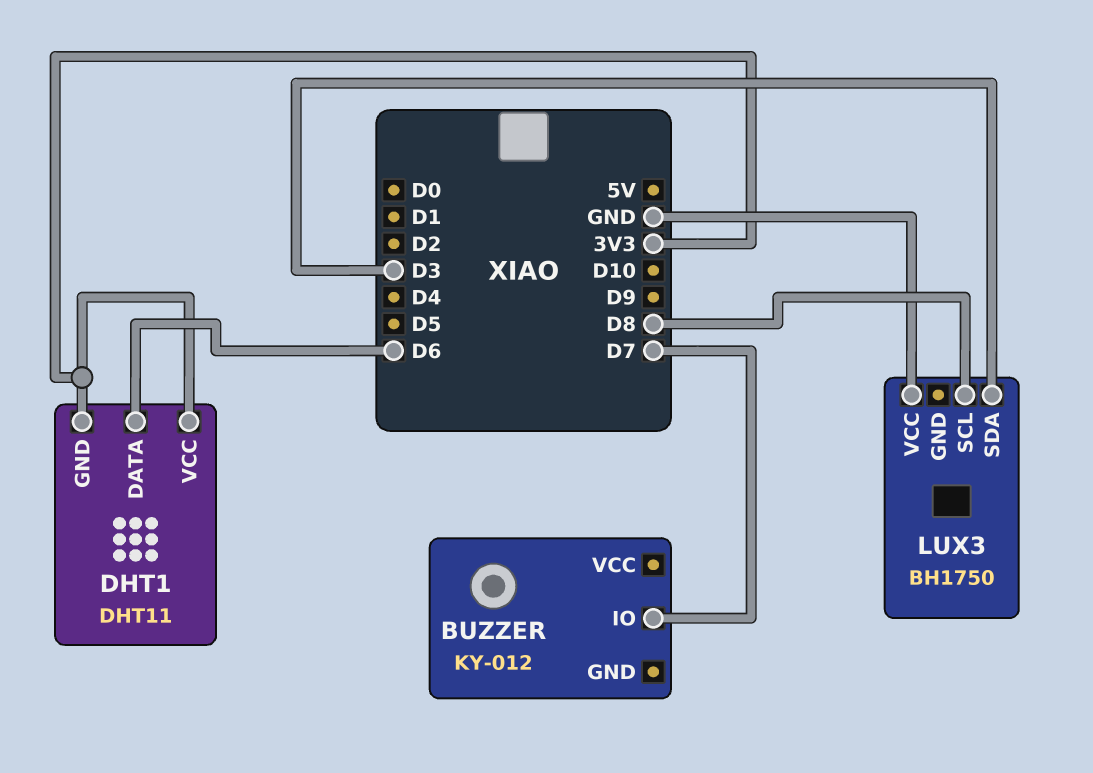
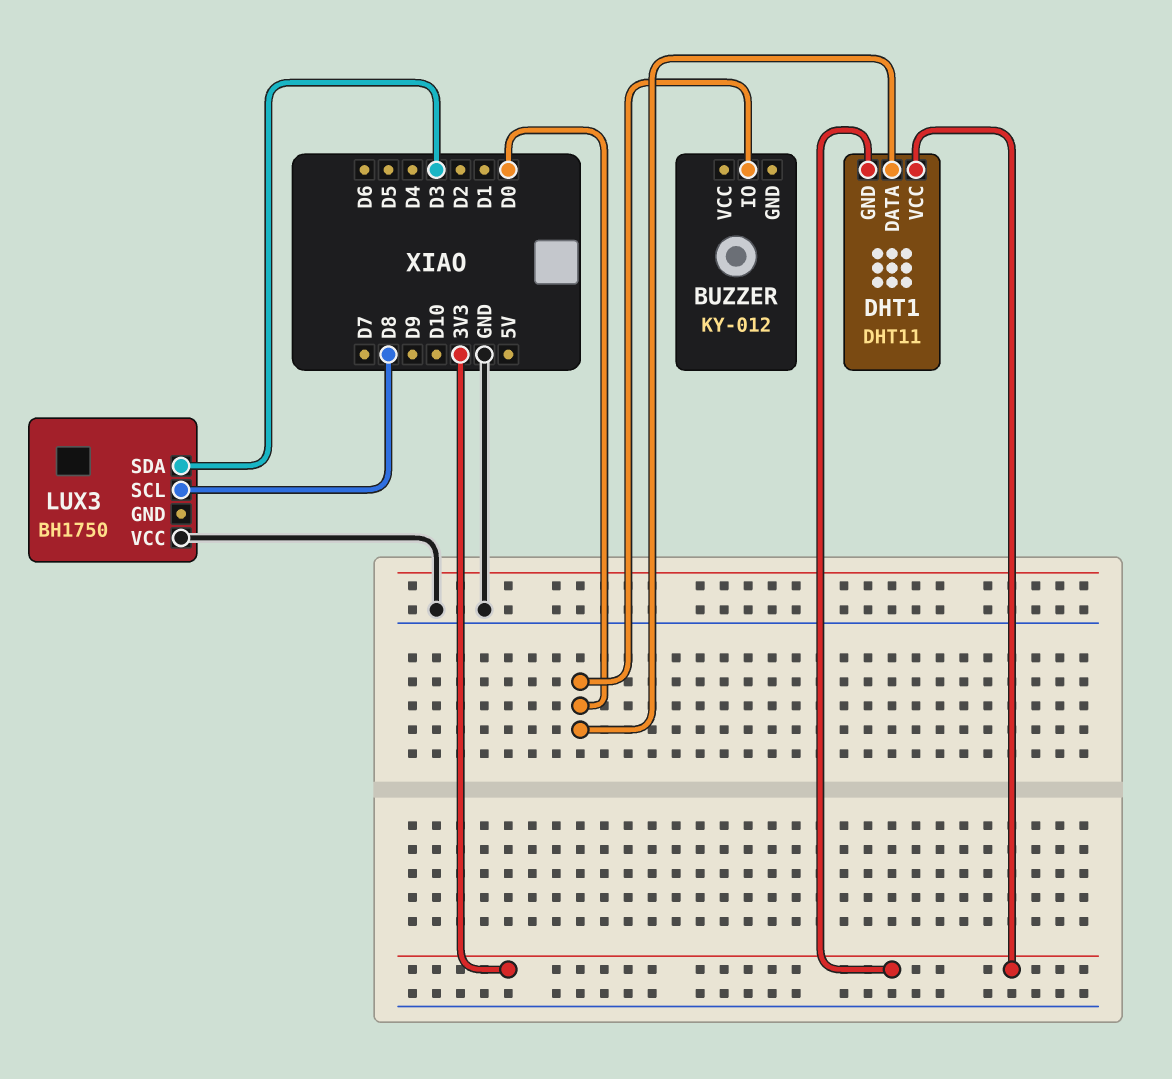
BUZZER pin IO: D7 -> D0
DHT1 pin DATA: D6 -> D0

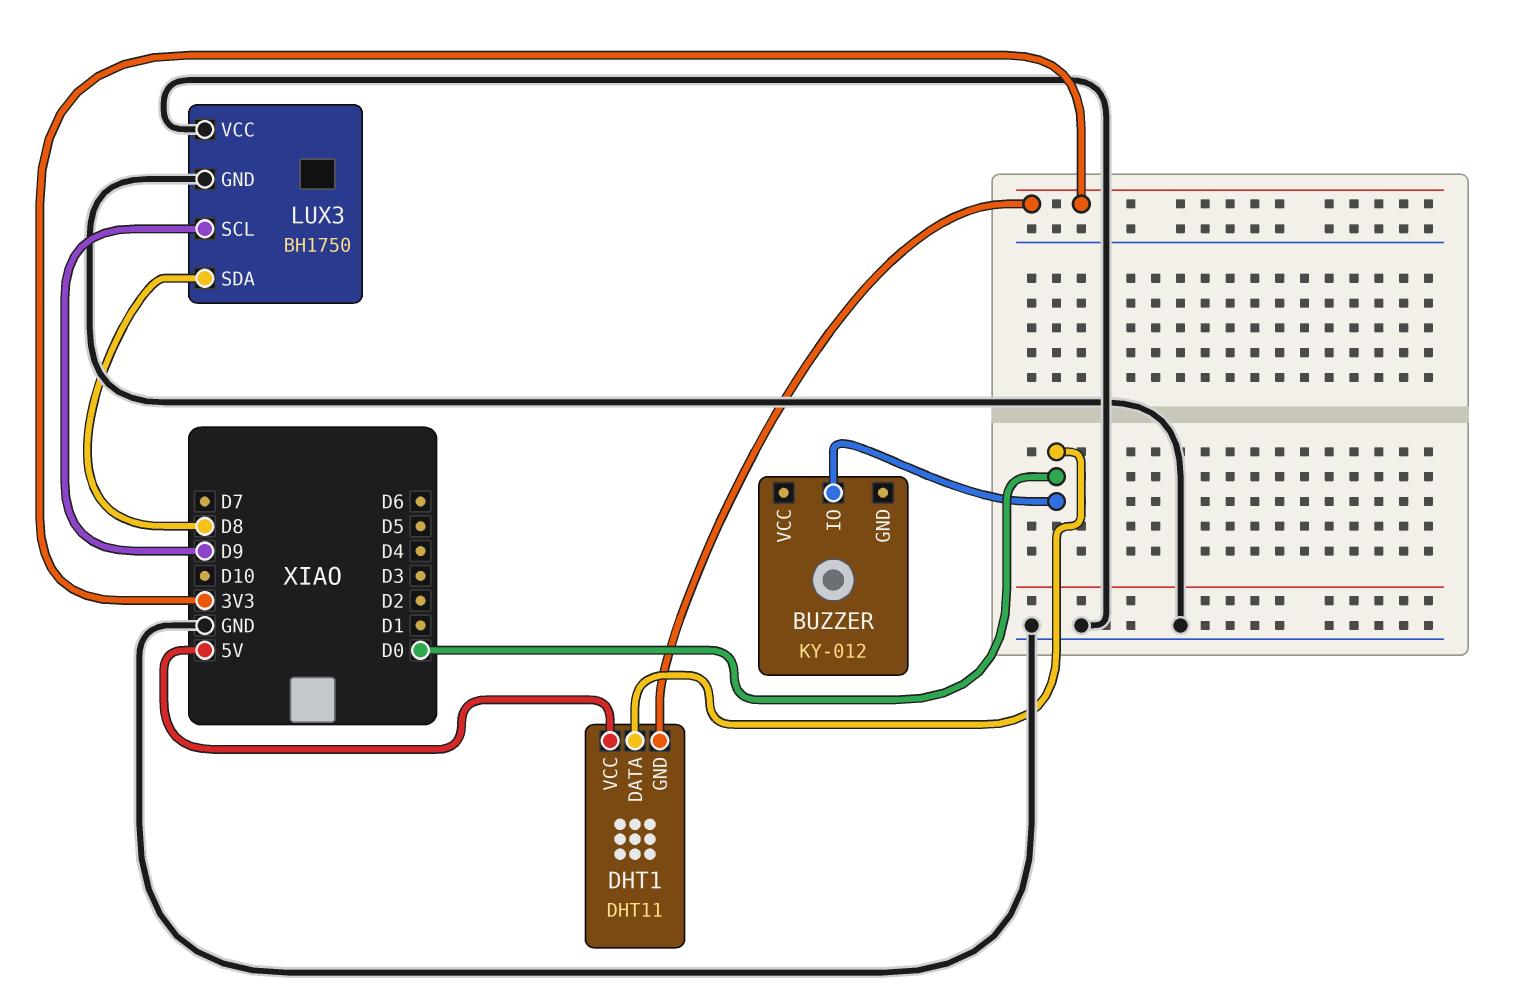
DHT1 pin VCC: 3V3 -> 5V
LUX3 pin GND: none -> GND
LUX3 pin SCL: D8 -> D9
LUX3 pin SDA: D3 -> D8

